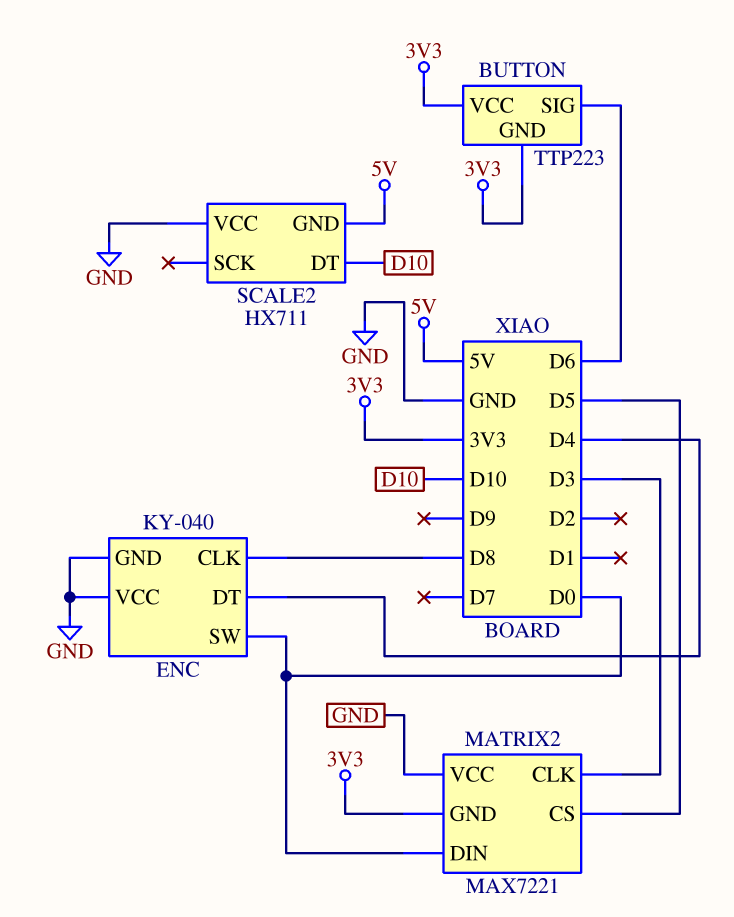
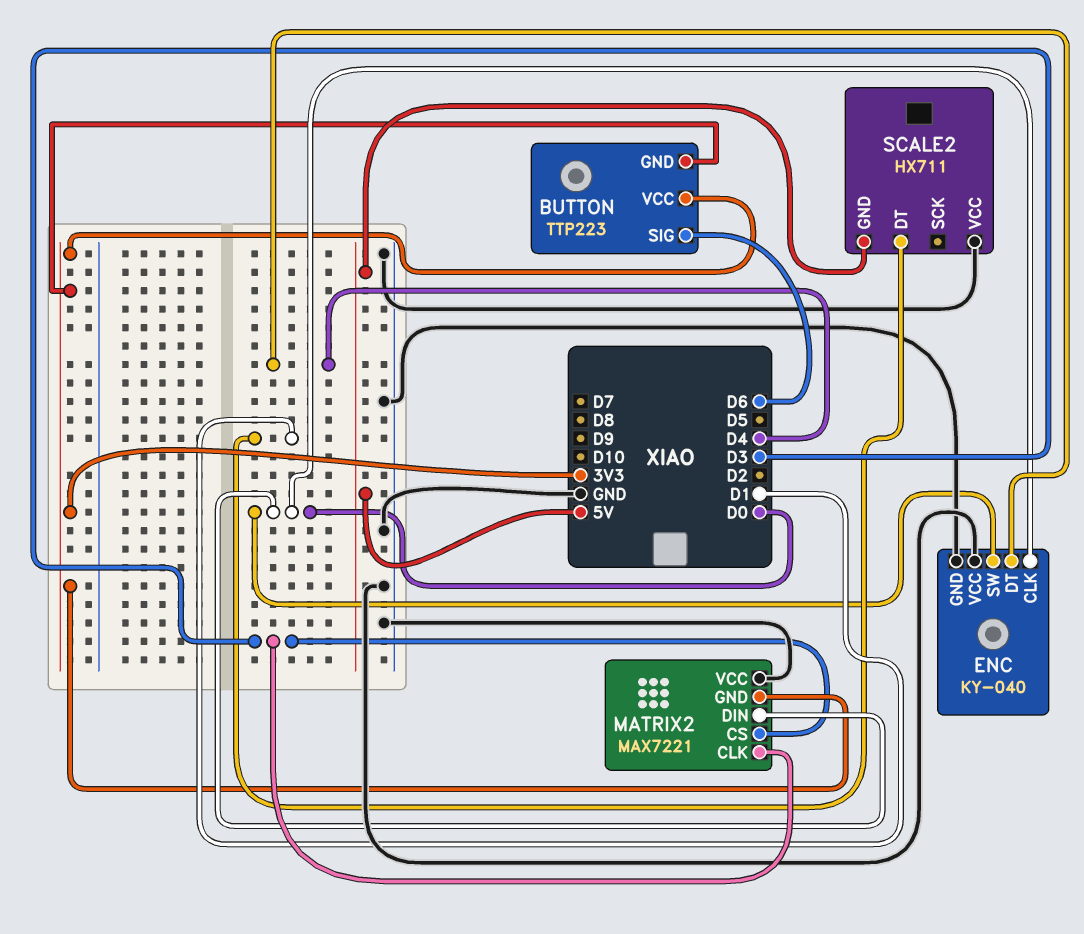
ENC pin CLK: D8 -> D0
MATRIX2 pin CS: D5 -> D3
SCALE2 pin DT: D10 -> D1

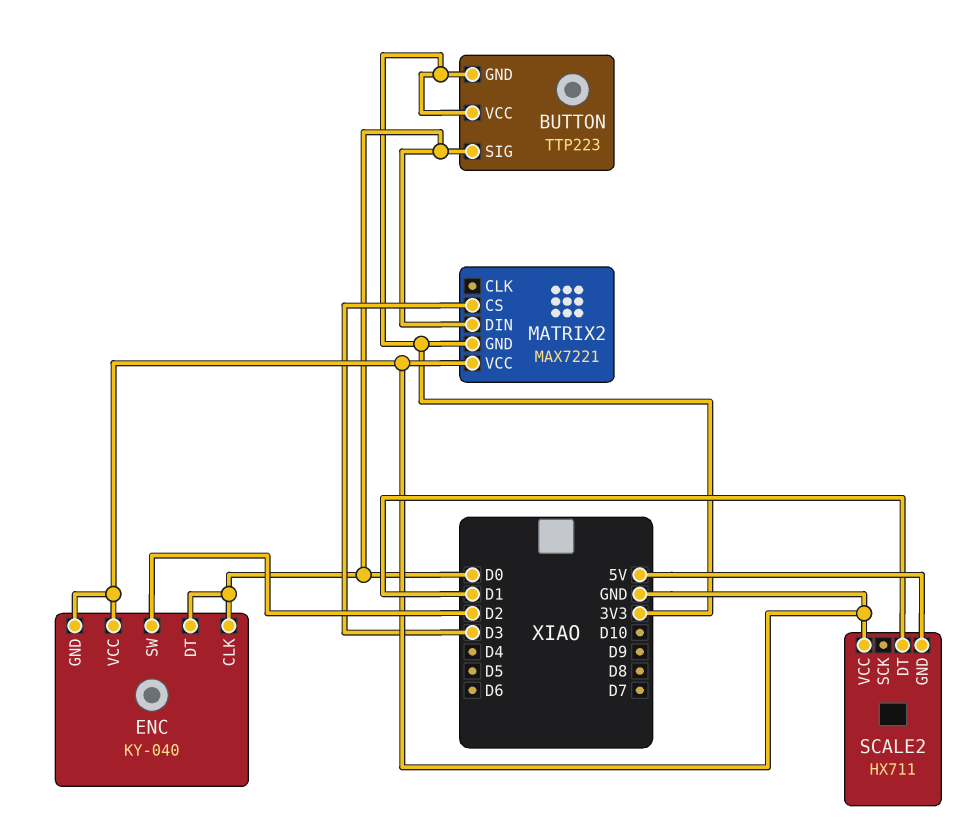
BUTTON pin SIG: D6 -> D0
ENC pin DT: D4 -> D0
ENC pin SW: D0 -> D2
MATRIX2 pin CLK: D3 -> none

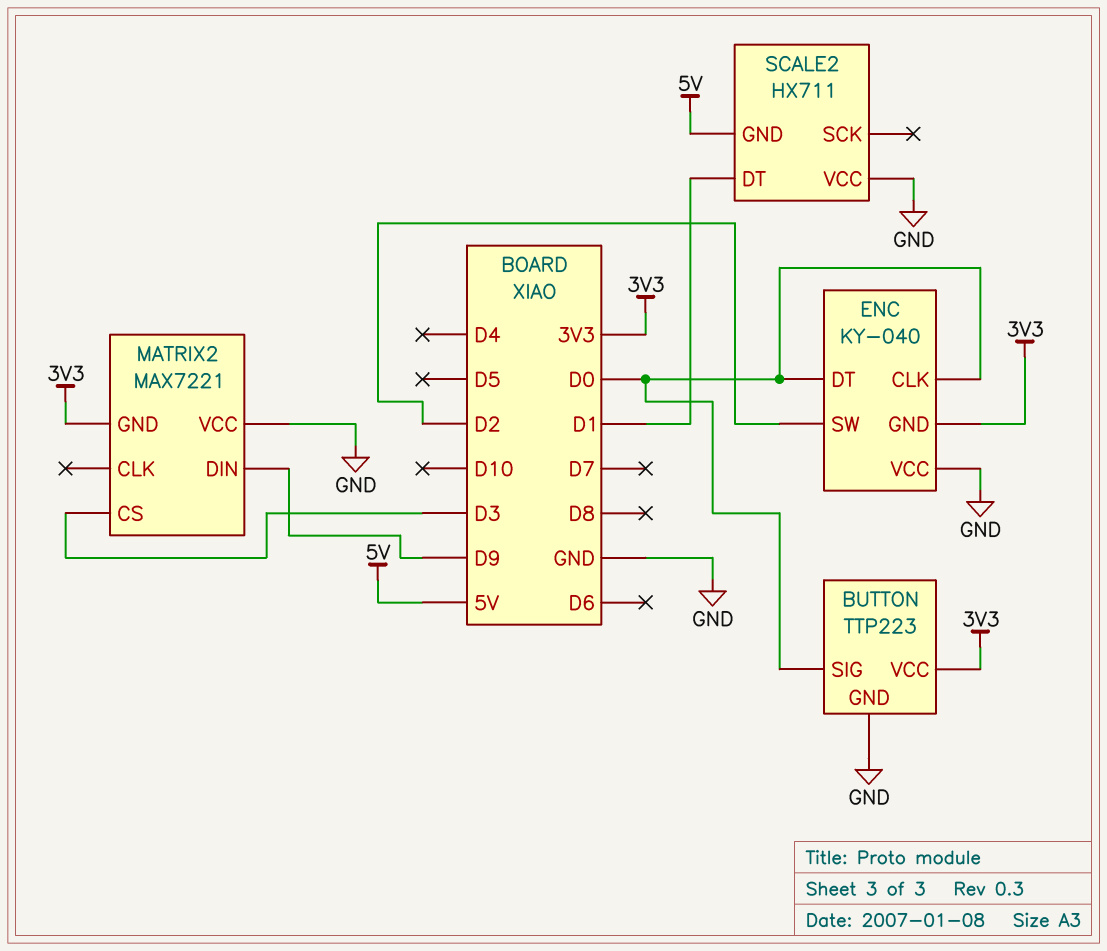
BUTTON pin GND: 3V3 -> GND
ENC pin GND: GND -> 3V3
MATRIX2 pin DIN: D0 -> D9

